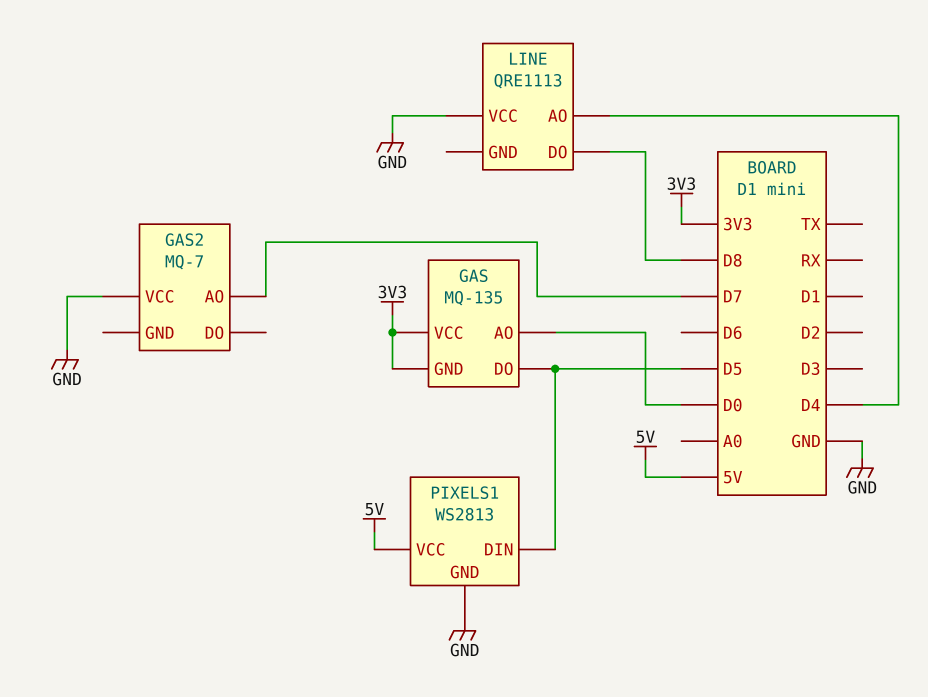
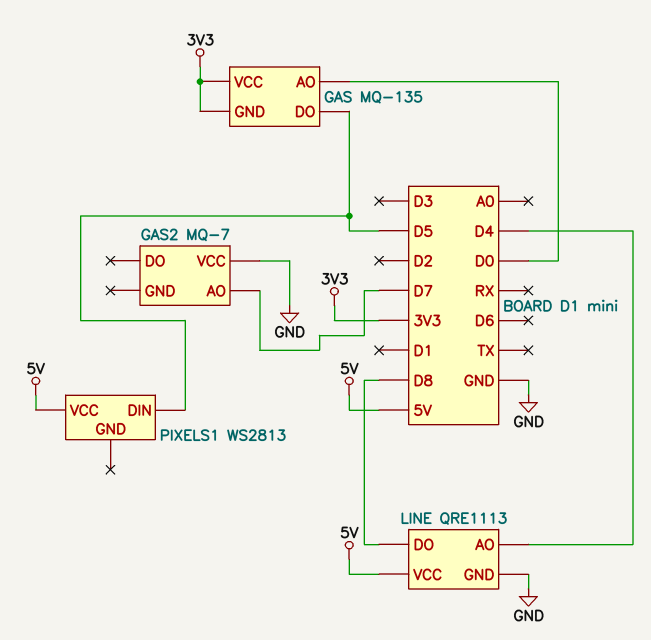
LINE pin GND: none -> GND
LINE pin VCC: GND -> 5V
PIXELS1 pin GND: GND -> none

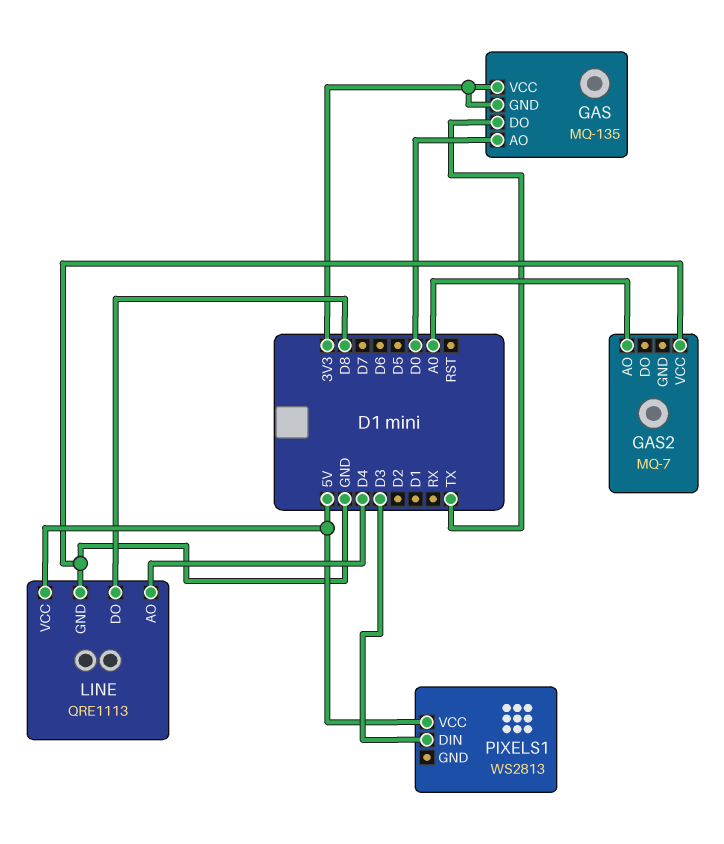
GAS pin DO: D5 -> TX
GAS2 pin AO: D7 -> A0
PIXELS1 pin DIN: D5 -> D3

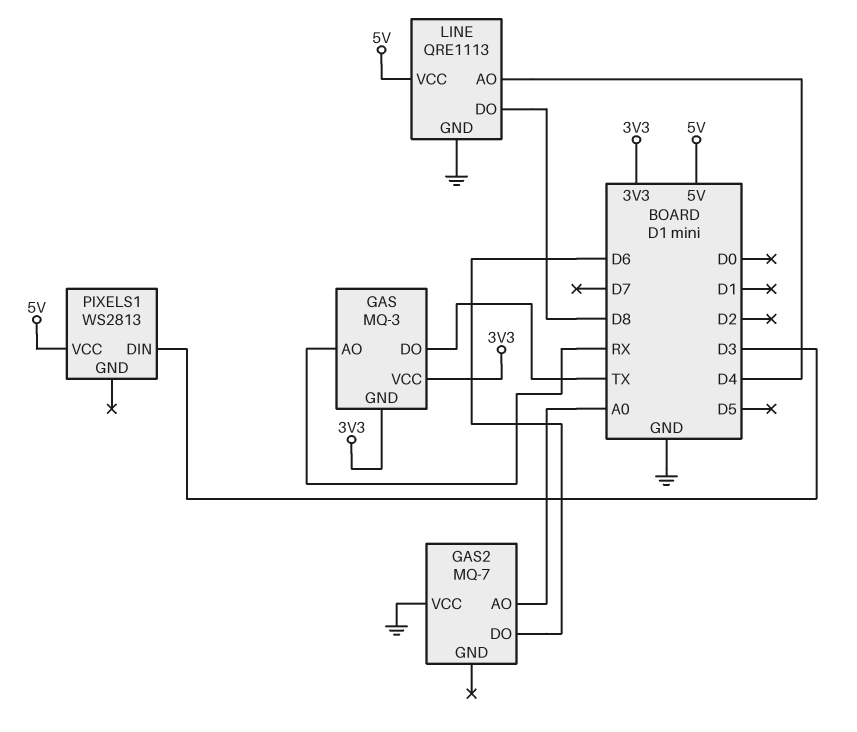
GAS: MQ-135 -> MQ-3
GAS pin AO: D0 -> RX
GAS2 pin DO: none -> D6

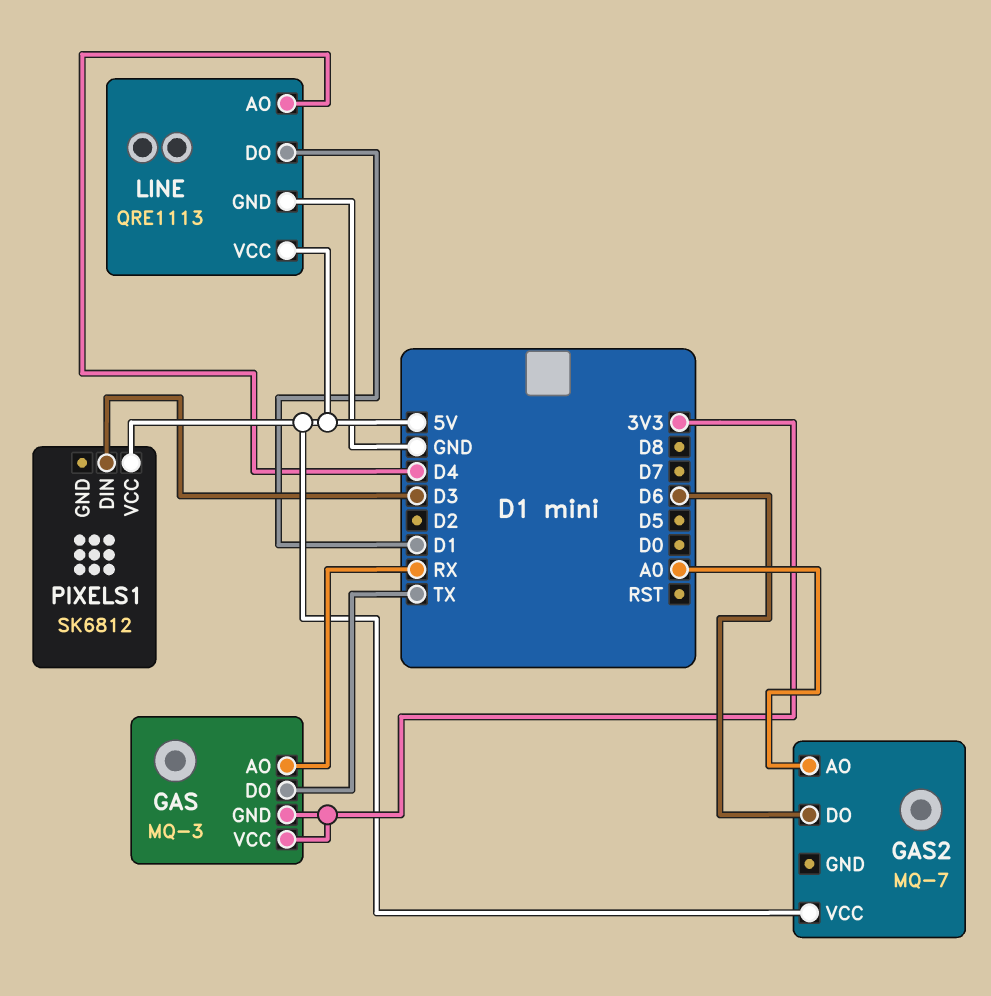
GAS2 pin VCC: GND -> 5V
LINE pin DO: D8 -> D1
PIXELS1: WS2813 -> SK6812

